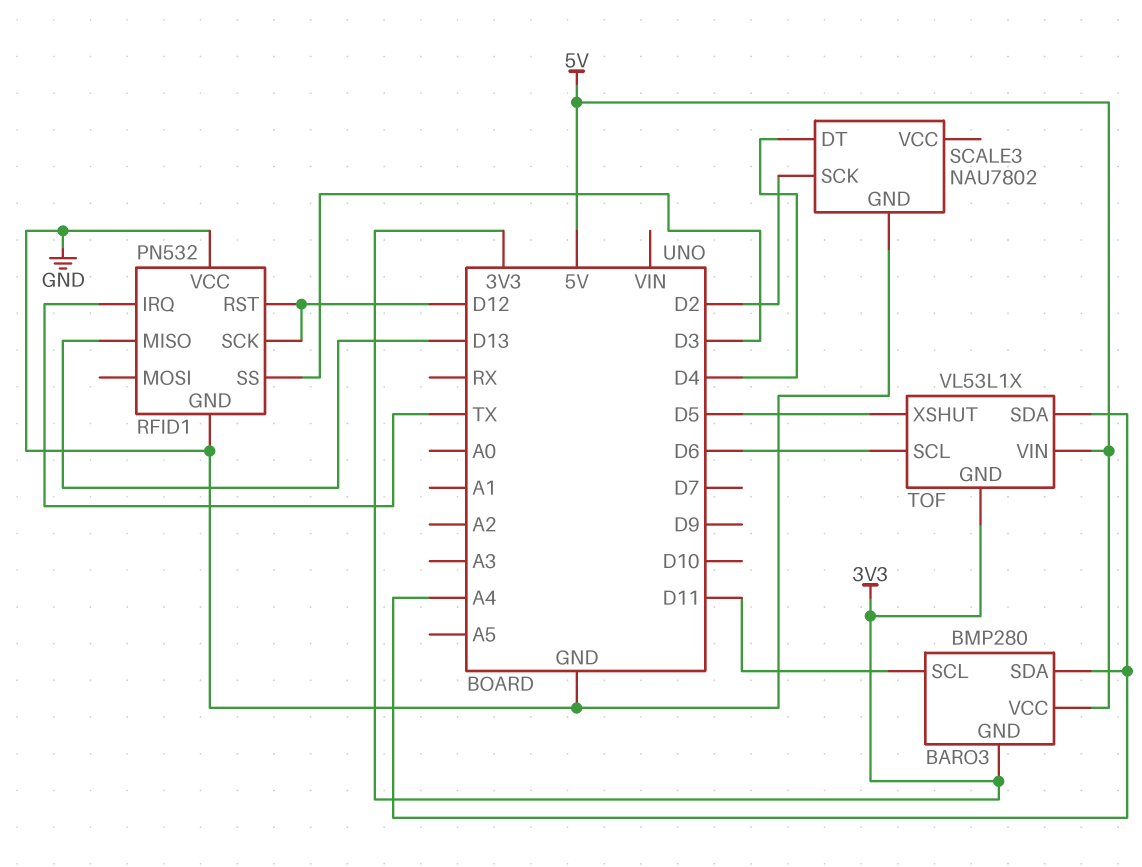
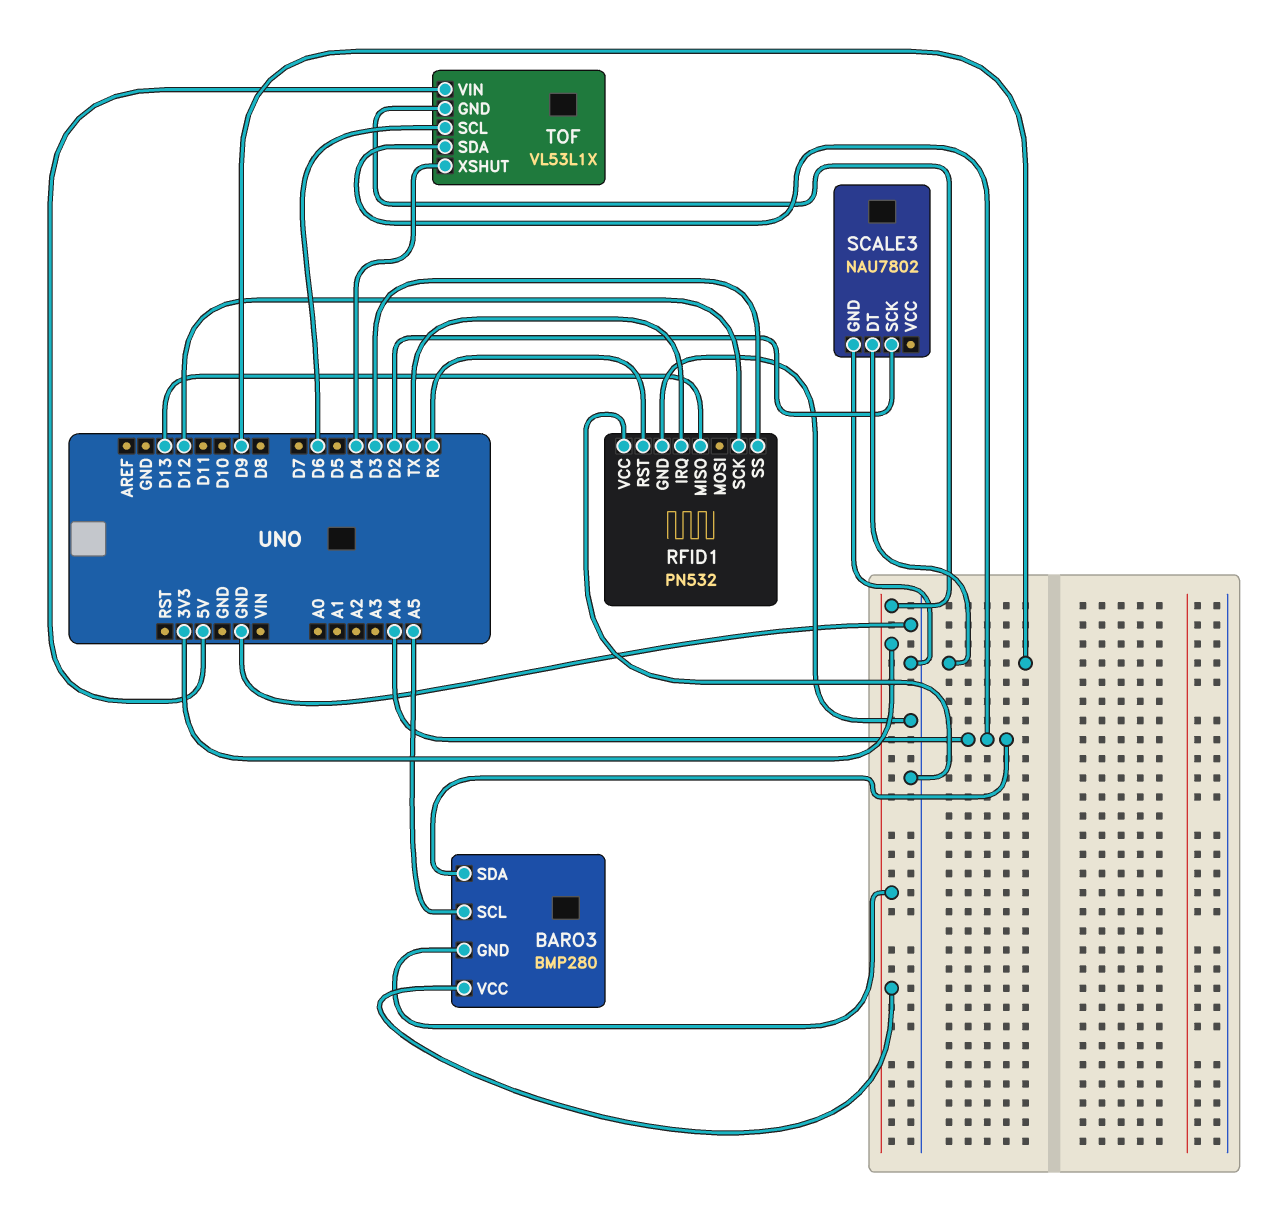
BARO3 pin SCL: D11 -> A5
BARO3 pin VCC: 5V -> 3V3
RFID1 pin RST: D12 -> RX
SCALE3 pin DT: D4 -> D9
TOF pin XSHUT: D5 -> D4

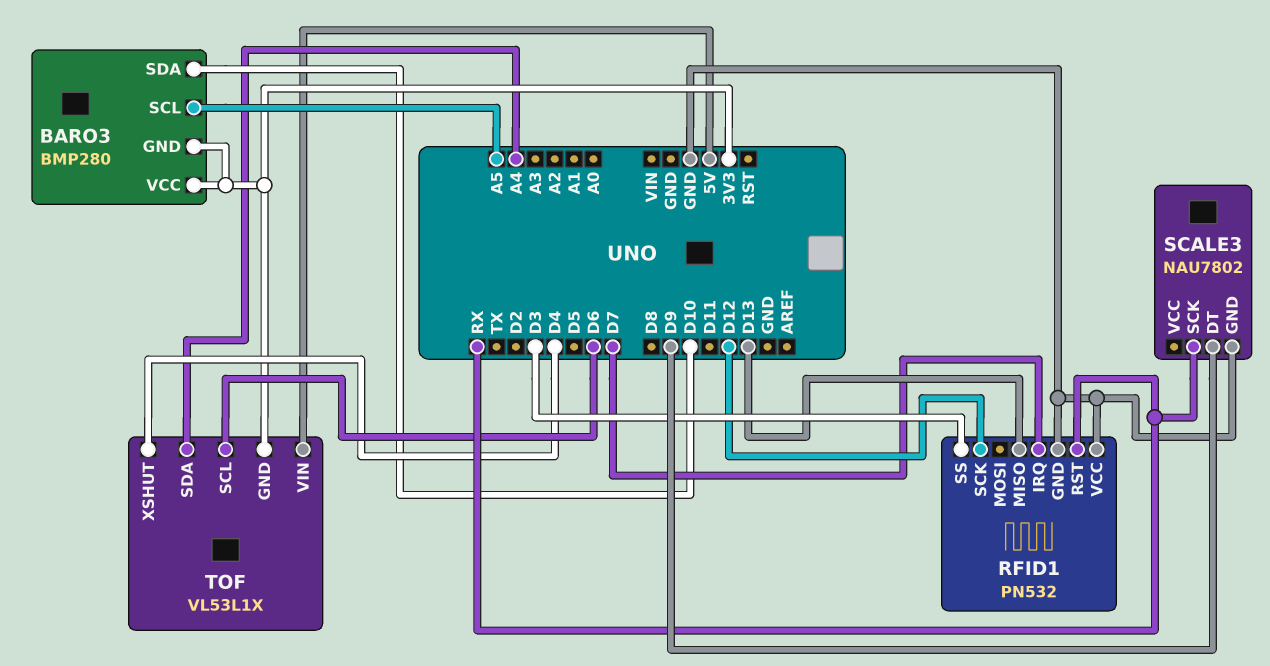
BARO3 pin SDA: A4 -> D10
RFID1 pin IRQ: TX -> D7
SCALE3 pin SCK: D2 -> RX

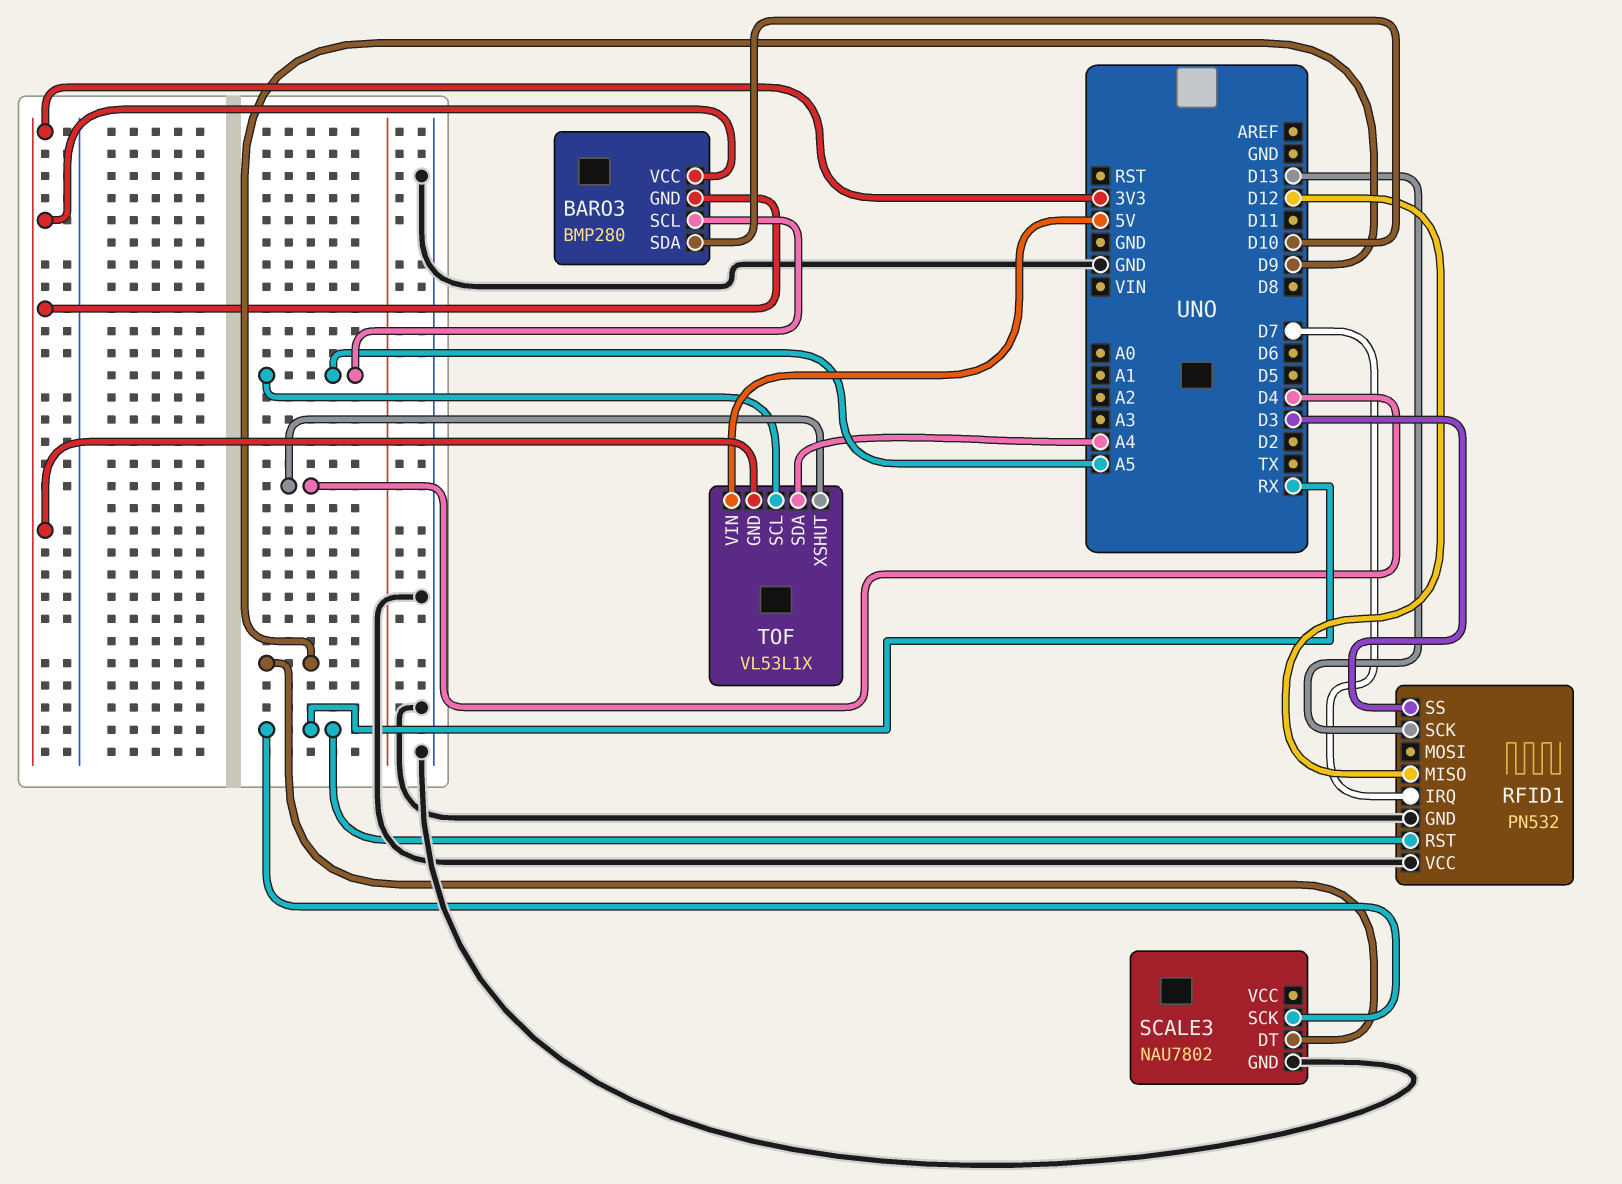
RFID1 pin MISO: D13 -> D12
RFID1 pin SCK: D12 -> D13
TOF pin SCL: D6 -> A5

